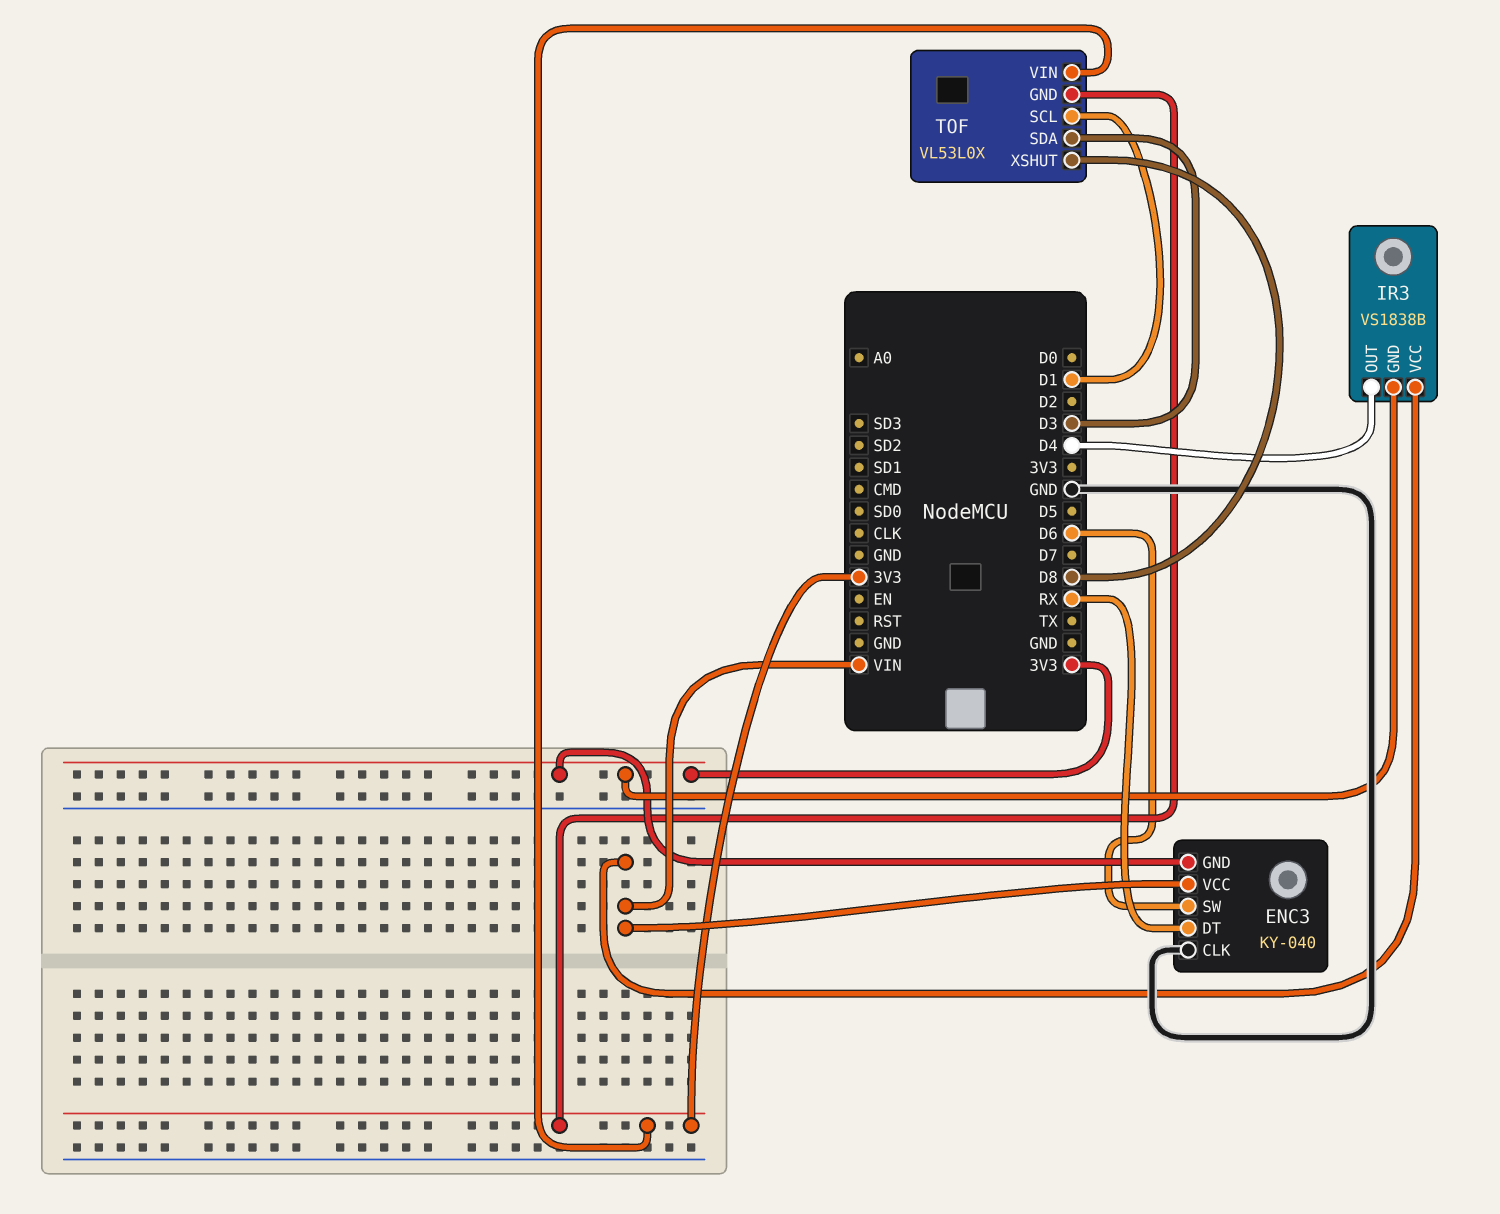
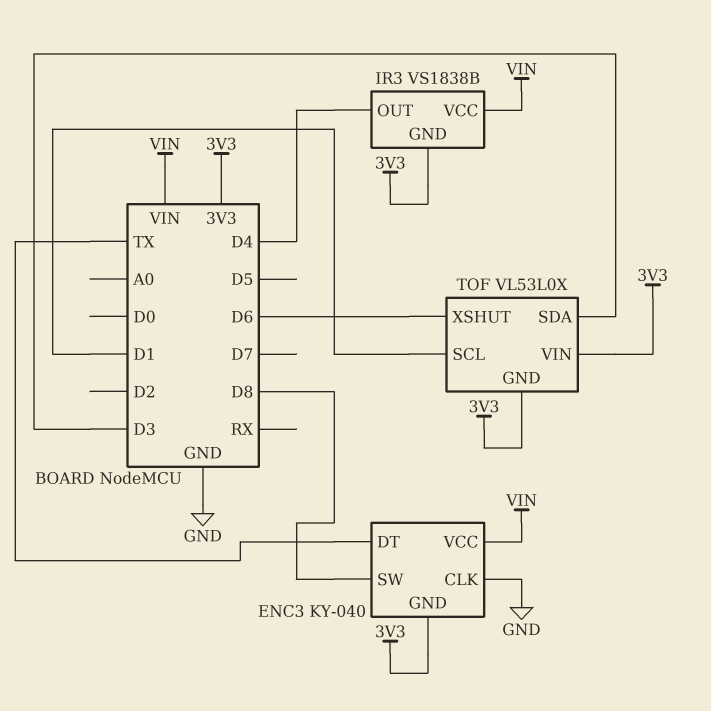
ENC3 pin DT: RX -> TX
ENC3 pin SW: D6 -> D8
TOF pin XSHUT: D8 -> D6

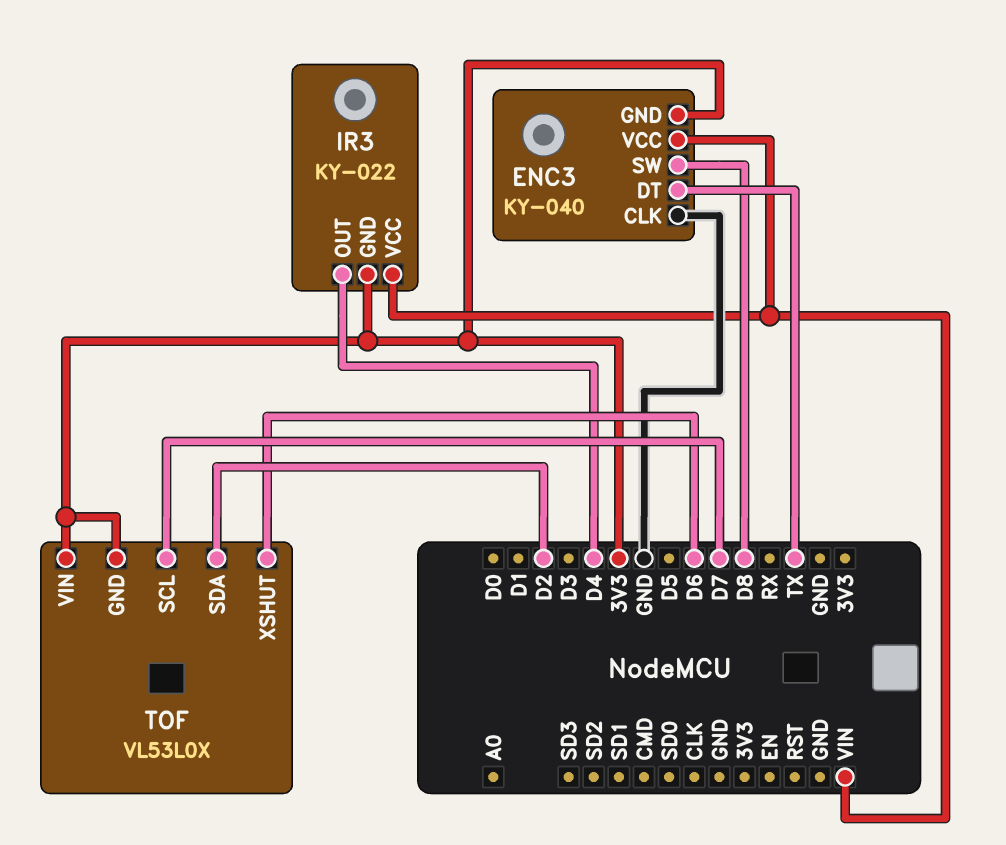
IR3: VS1838B -> KY-022
TOF pin SCL: D1 -> D7
TOF pin SDA: D3 -> D2

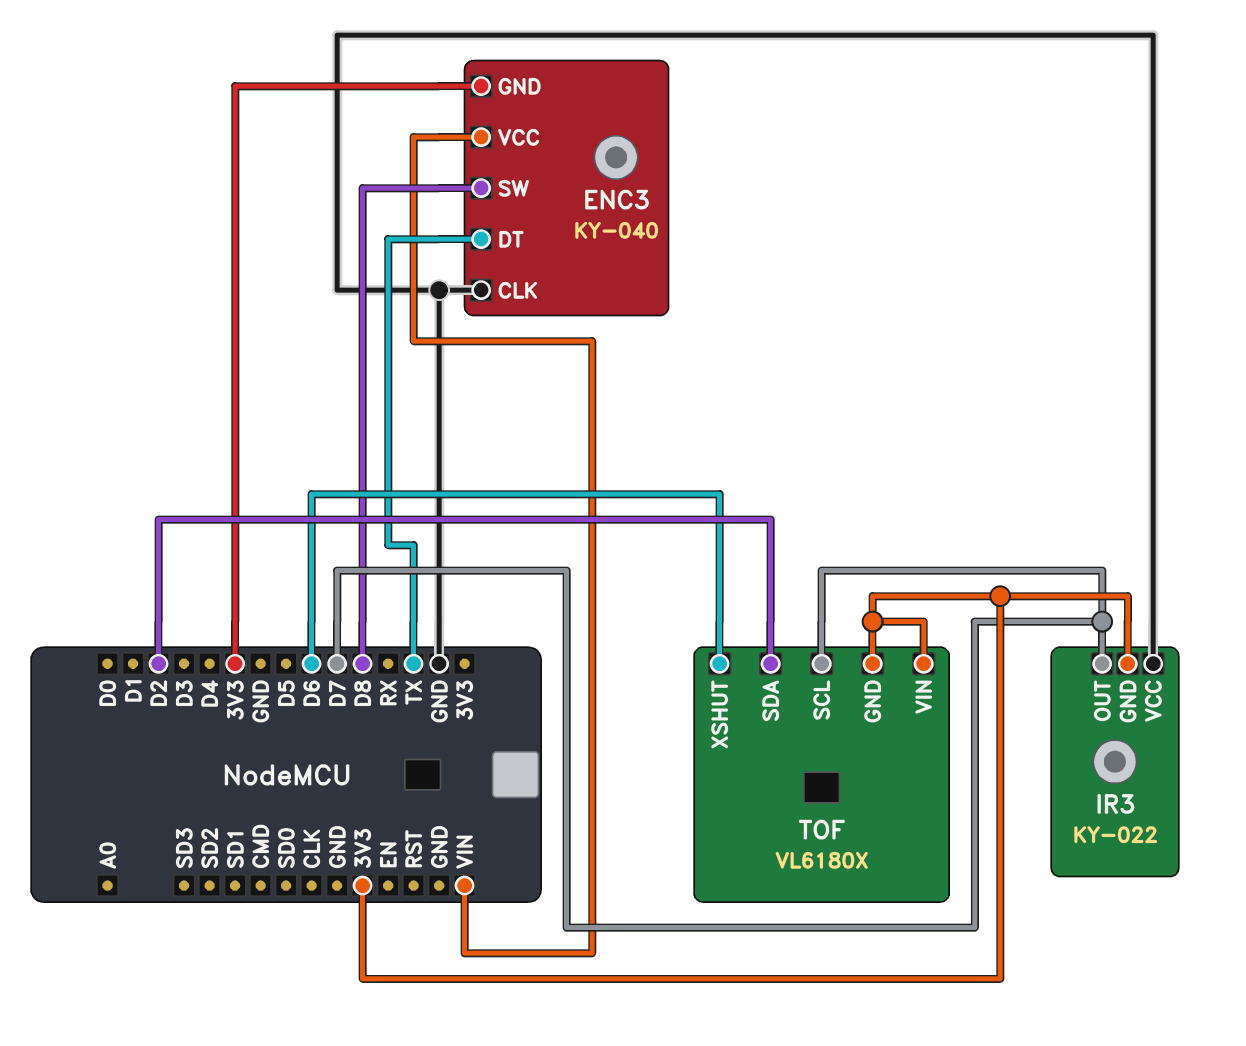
IR3 pin OUT: D4 -> D7
IR3 pin VCC: VIN -> GND
TOF: VL53L0X -> VL6180X

